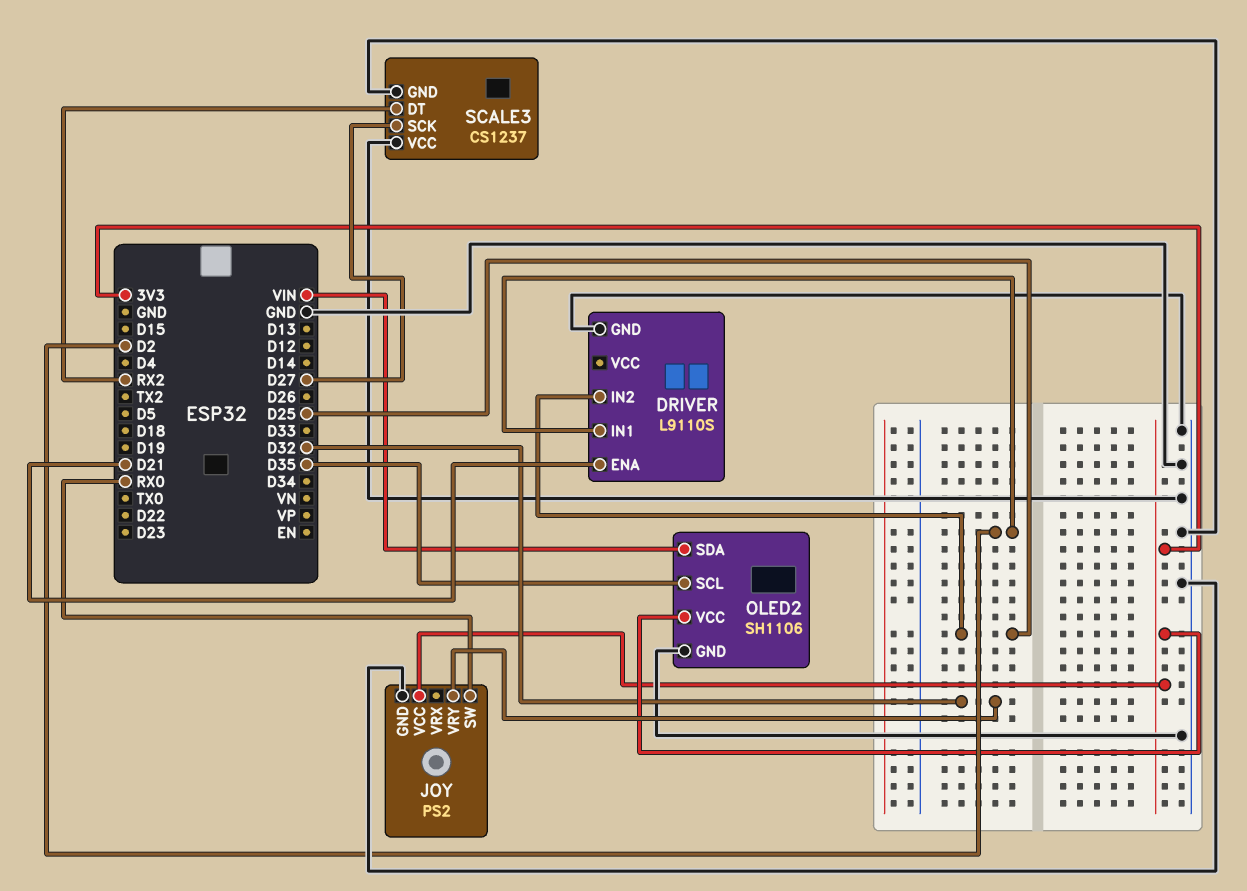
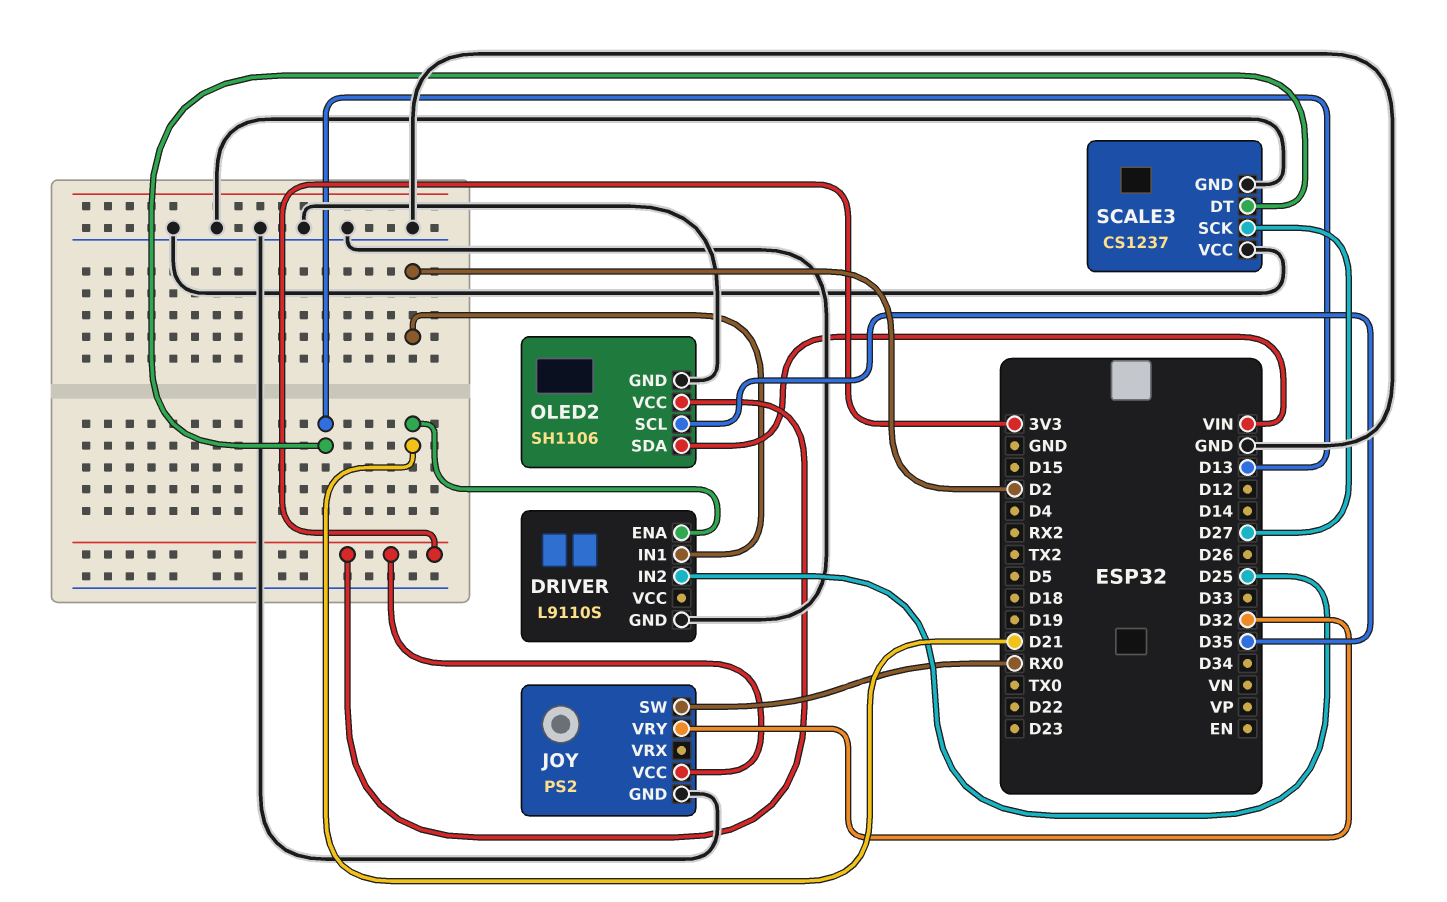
SCALE3 pin DT: RX2 -> D13

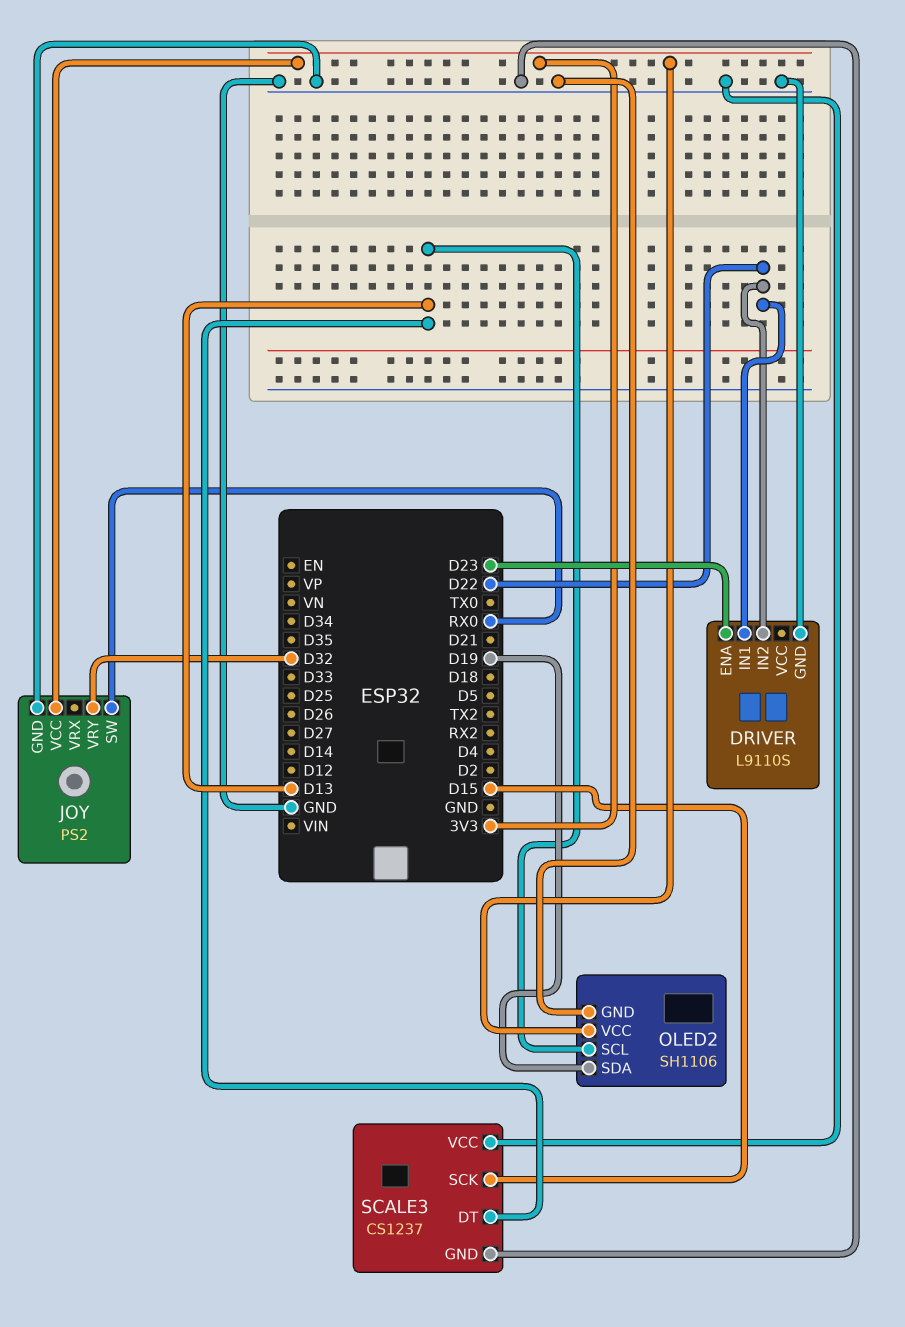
DRIVER pin ENA: D21 -> D23
DRIVER pin IN1: D2 -> D22
DRIVER pin IN2: D25 -> D22
OLED2 pin SCL: D35 -> D13
OLED2 pin SDA: VIN -> D19
SCALE3 pin SCK: D27 -> D15

